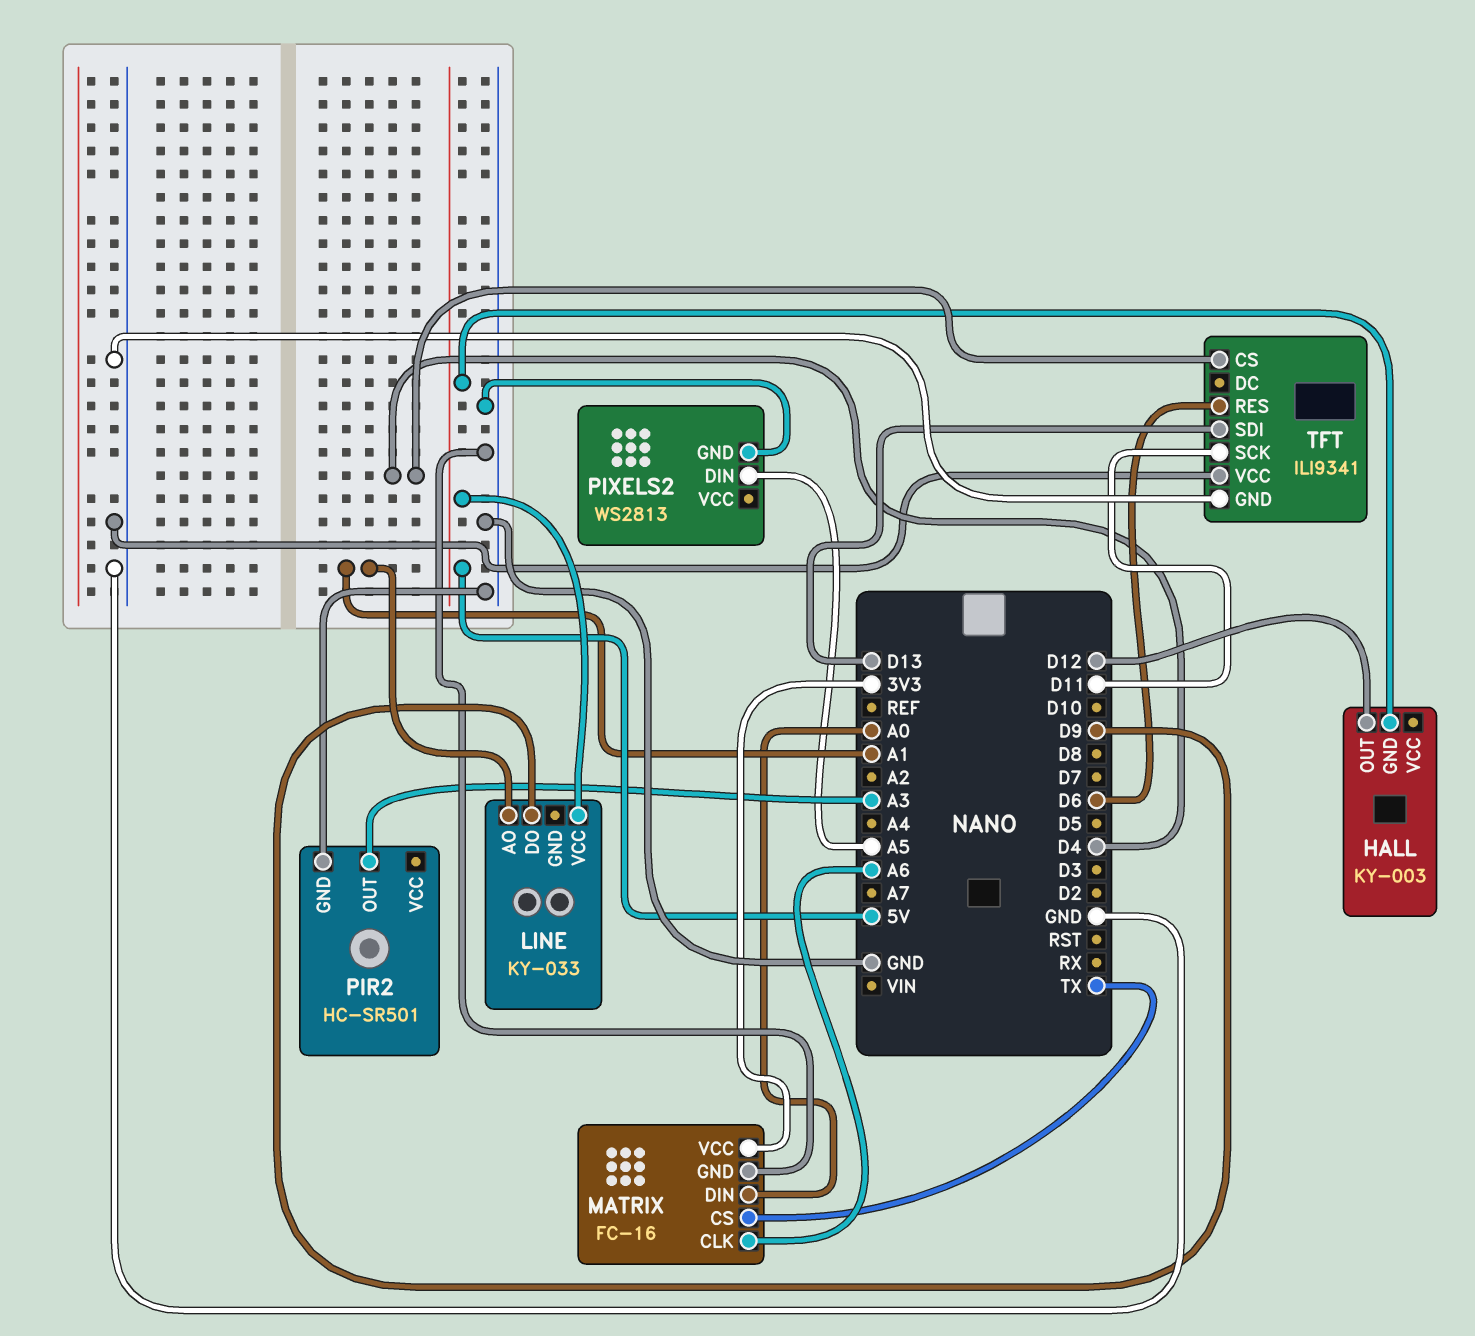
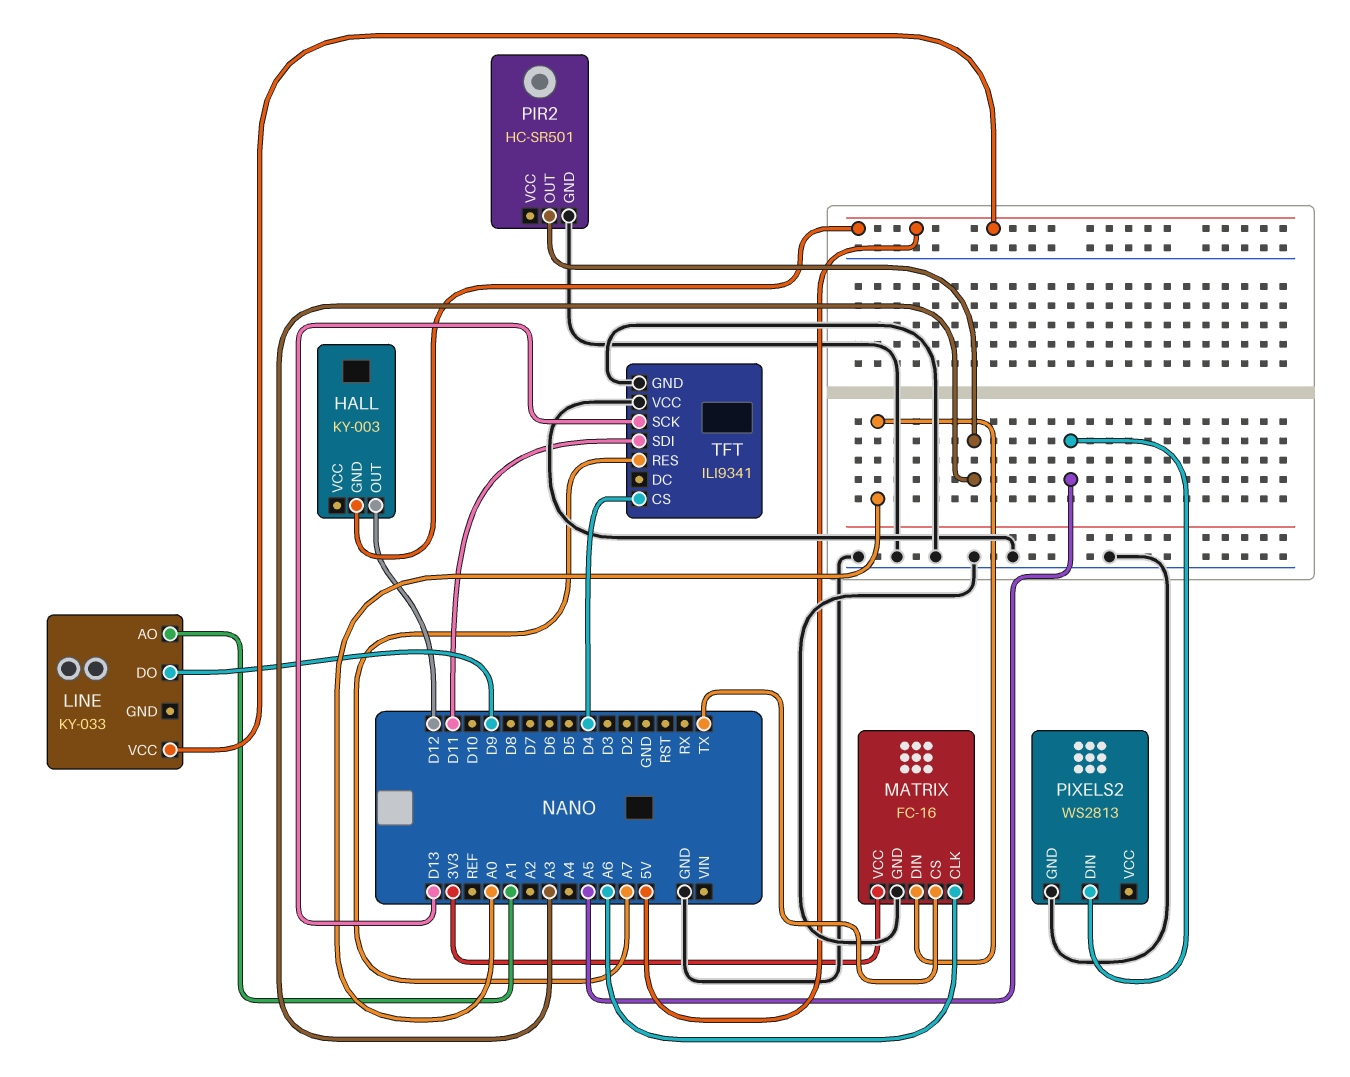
TFT pin RES: D6 -> A7
TFT pin SCK: D11 -> D13
TFT pin SDI: D13 -> D11

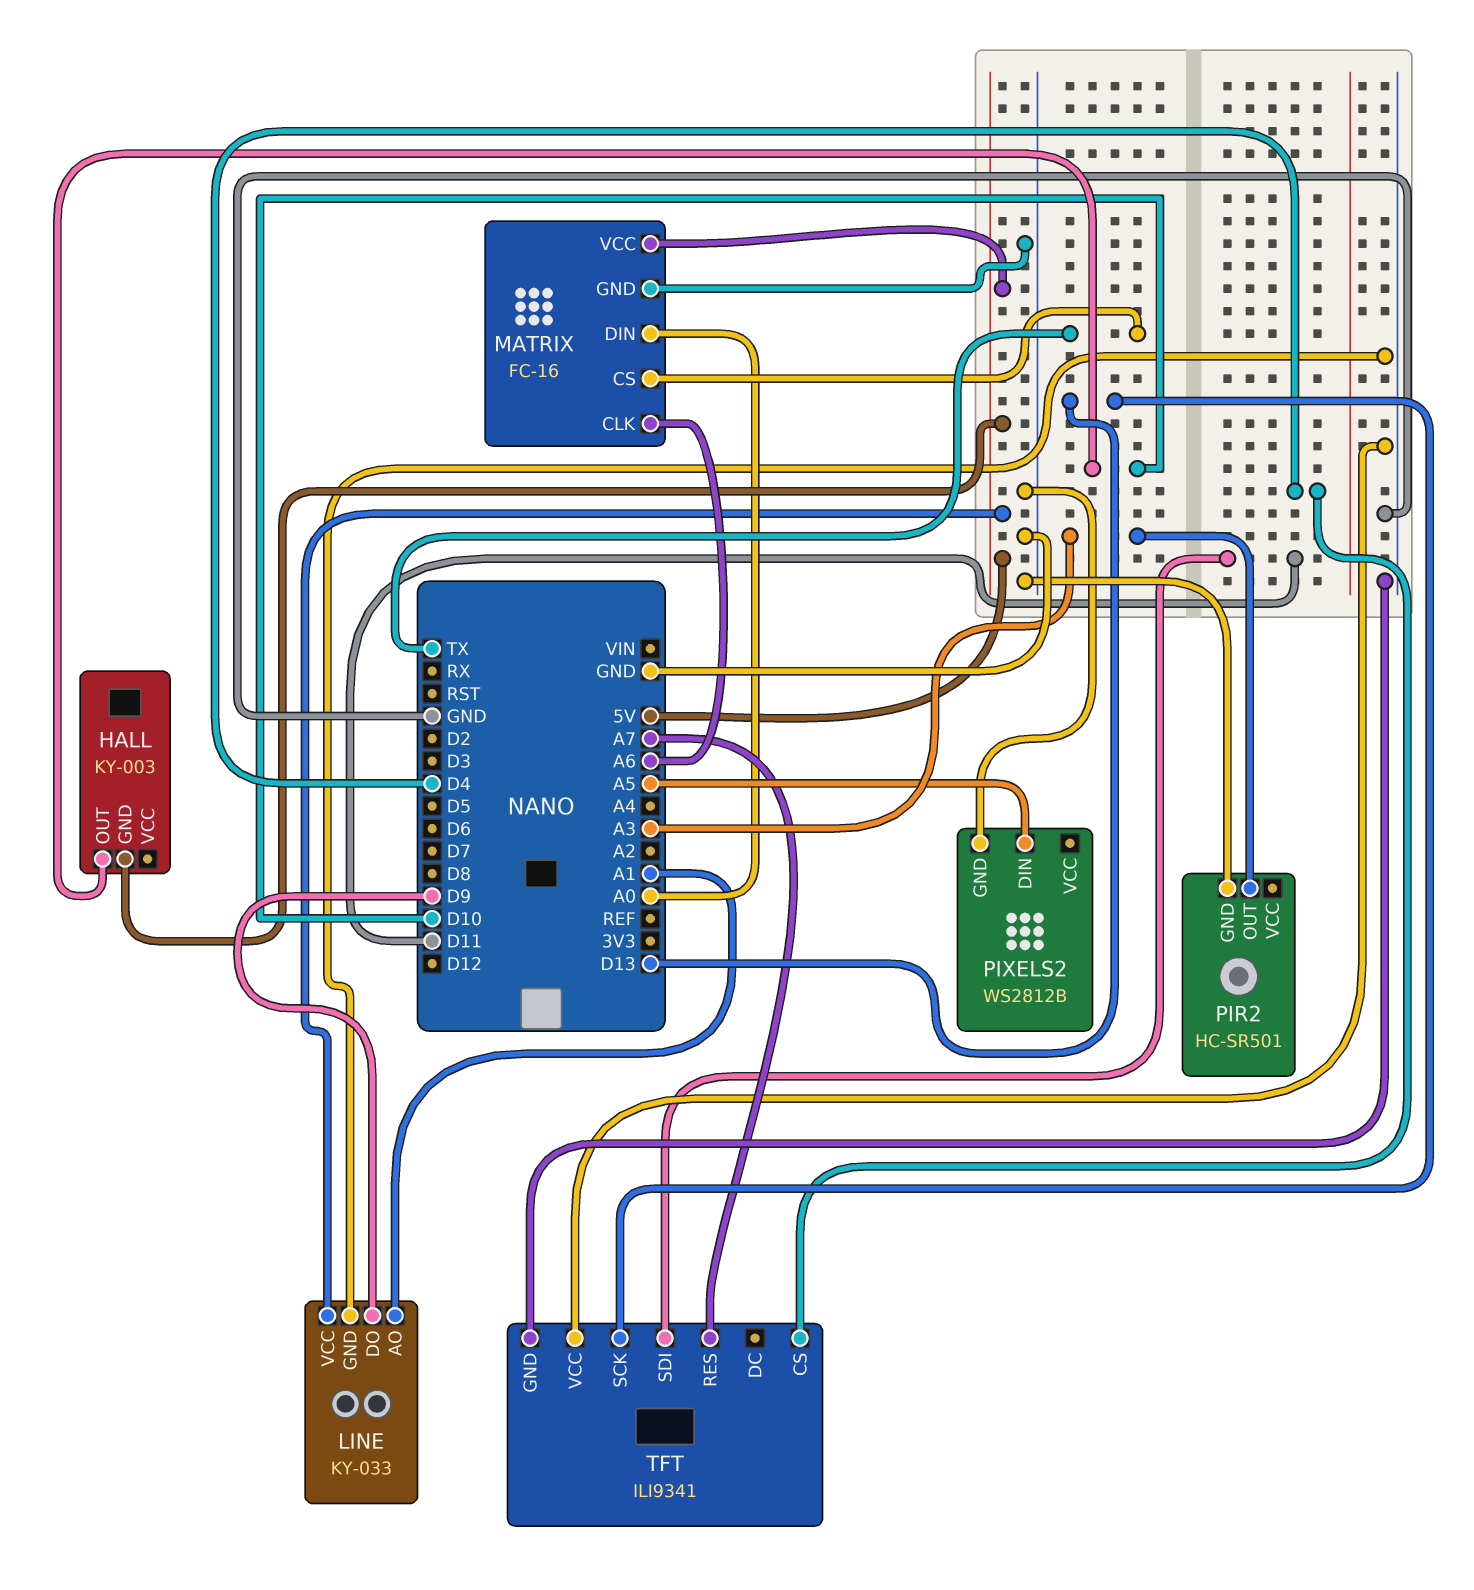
HALL pin OUT: D12 -> D10
LINE pin GND: none -> GND
MATRIX pin VCC: 3V3 -> 5V
PIXELS2: WS2813 -> WS2812B

